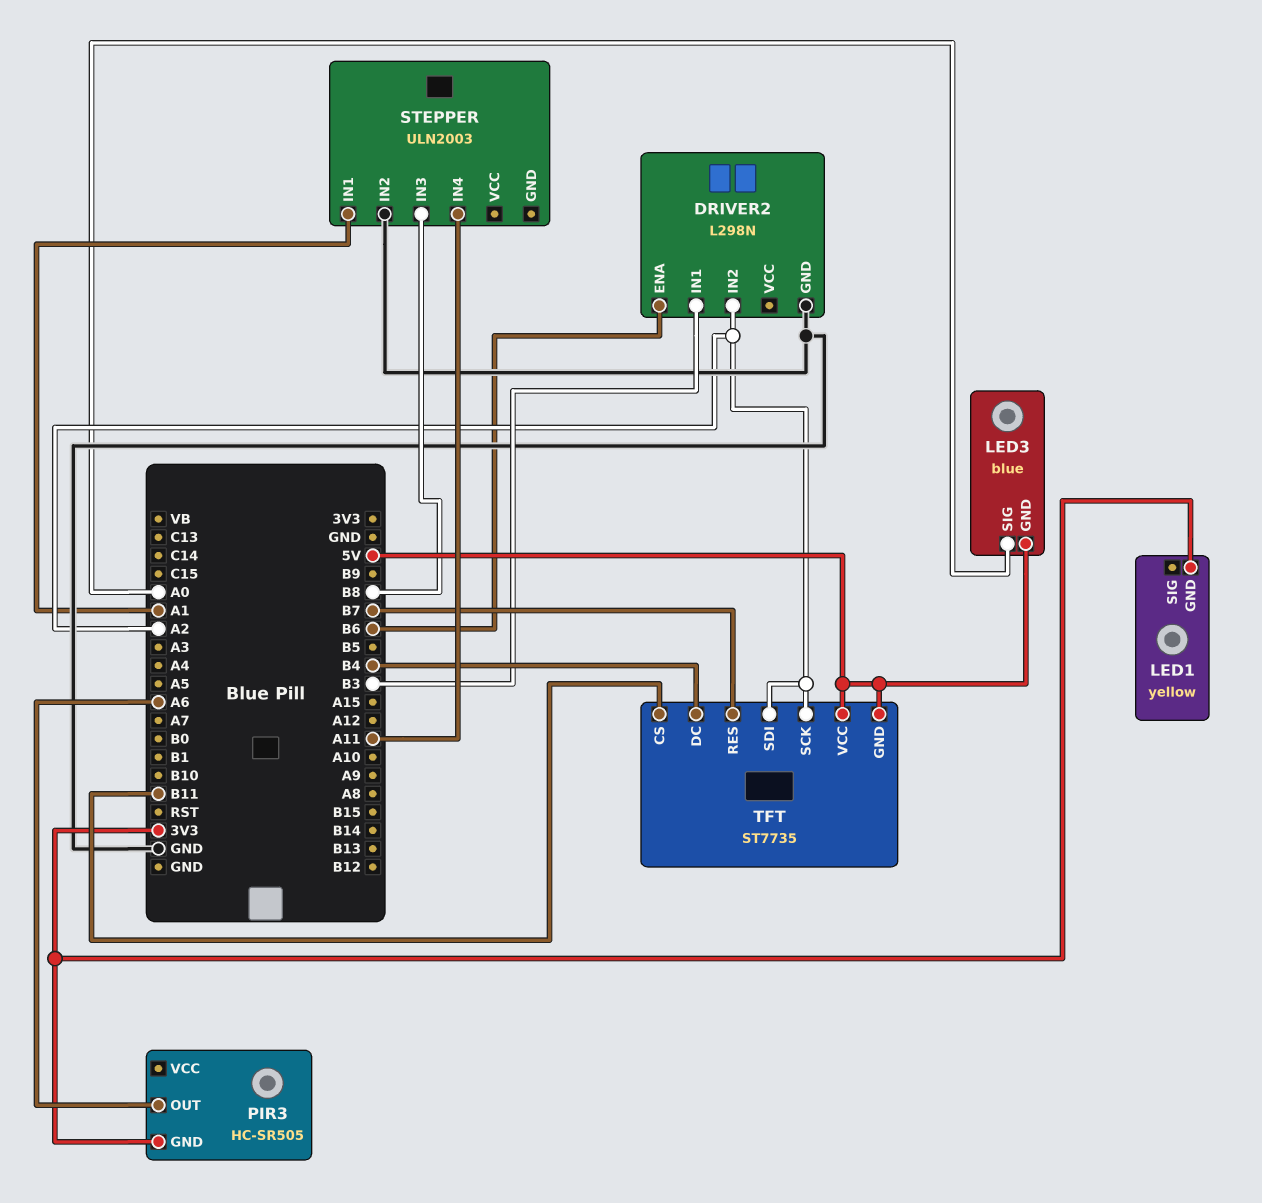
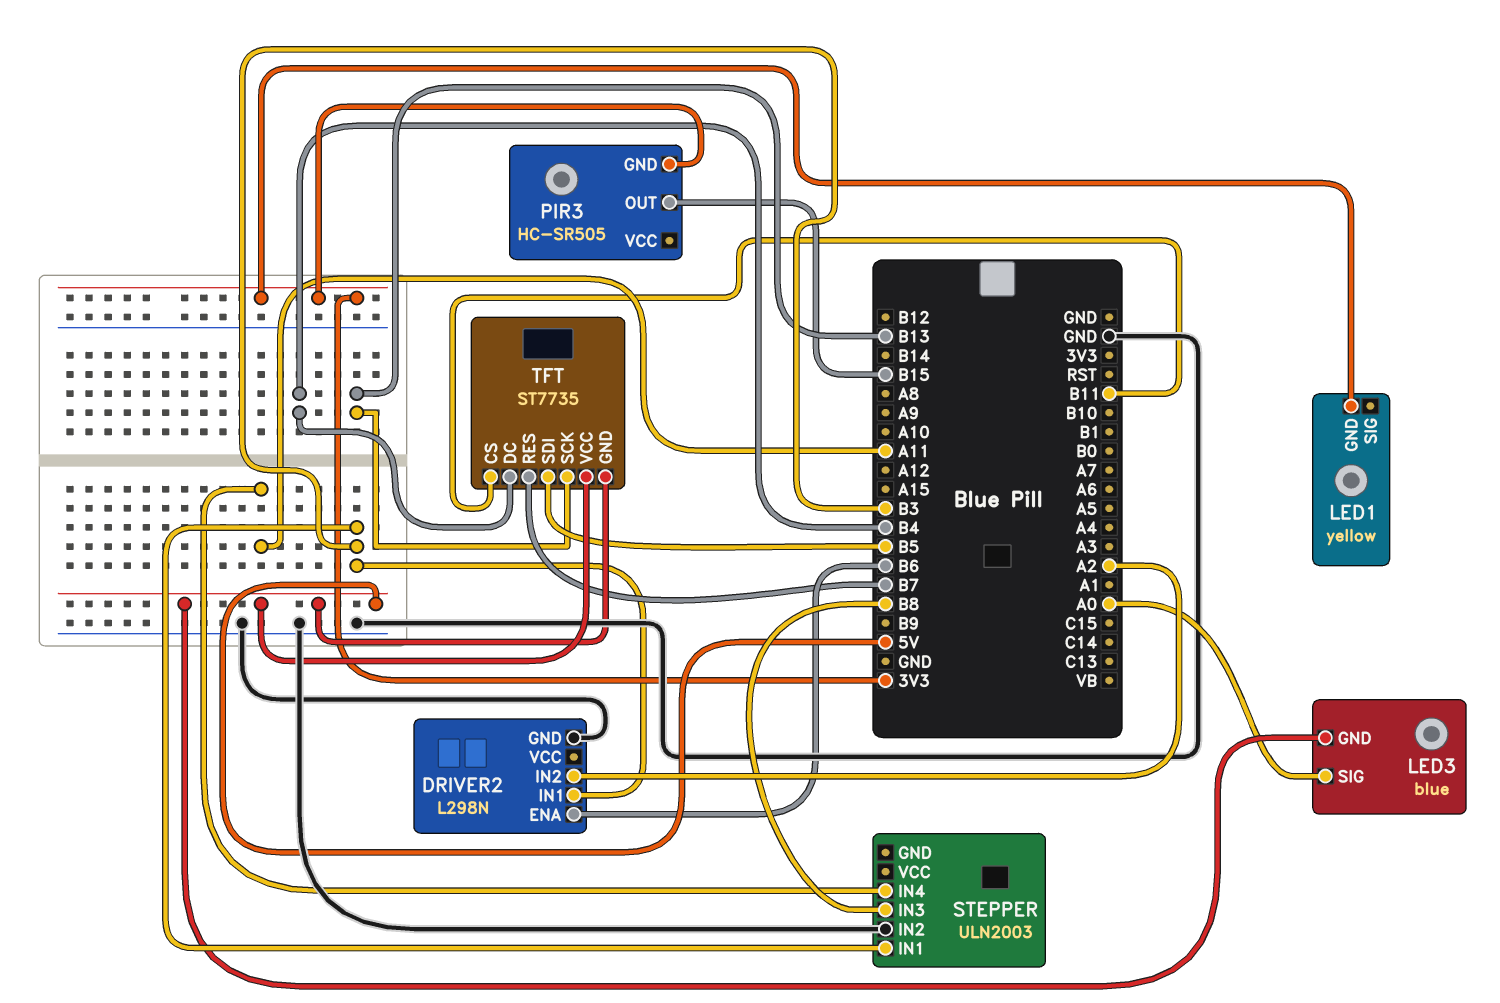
PIR3 pin OUT: A6 -> B15
STEPPER pin IN1: A1 -> B3
TFT pin SCK: A2 -> B13
TFT pin SDI: A2 -> B5

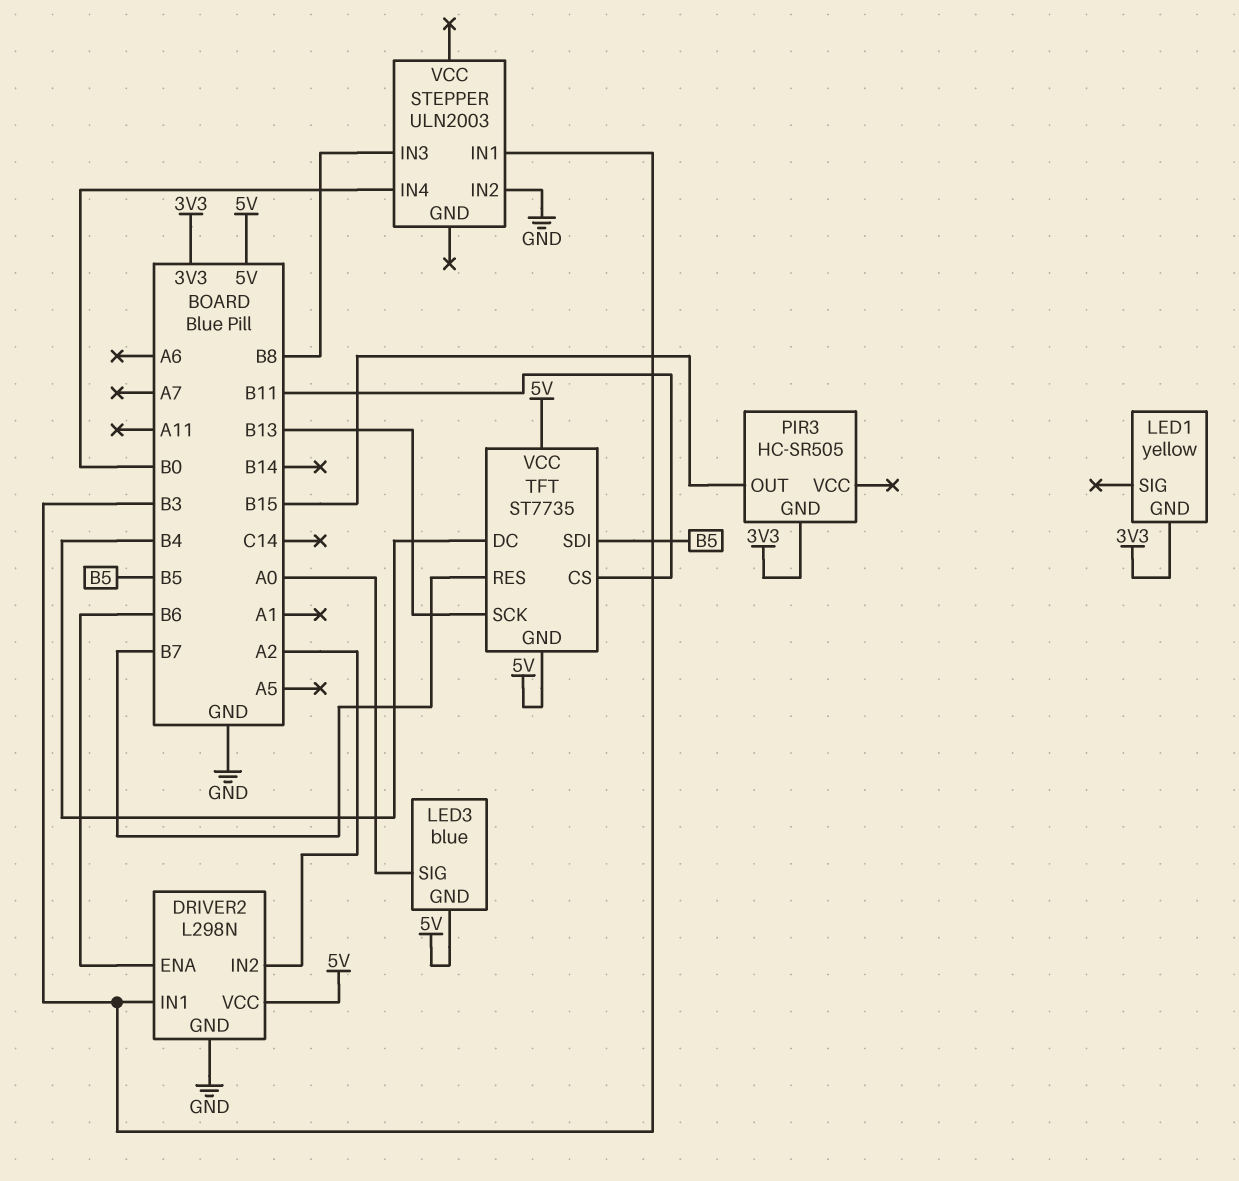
DRIVER2 pin VCC: none -> 5V
STEPPER pin IN4: A11 -> B0

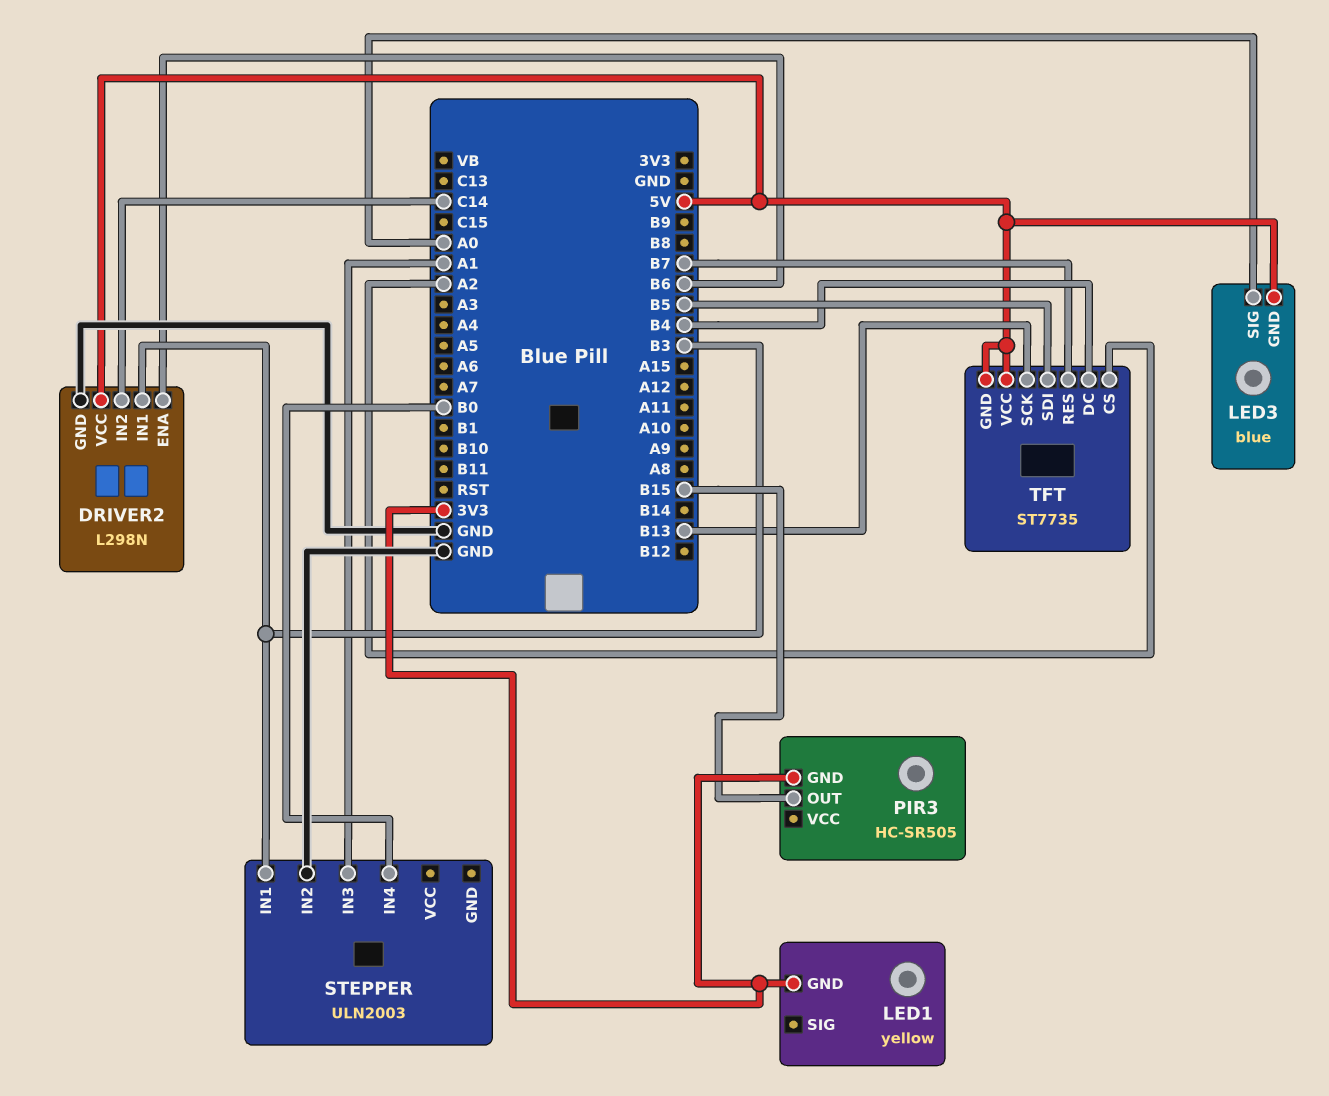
DRIVER2 pin IN2: A2 -> C14
STEPPER pin IN3: B8 -> A1
TFT pin CS: B11 -> A2

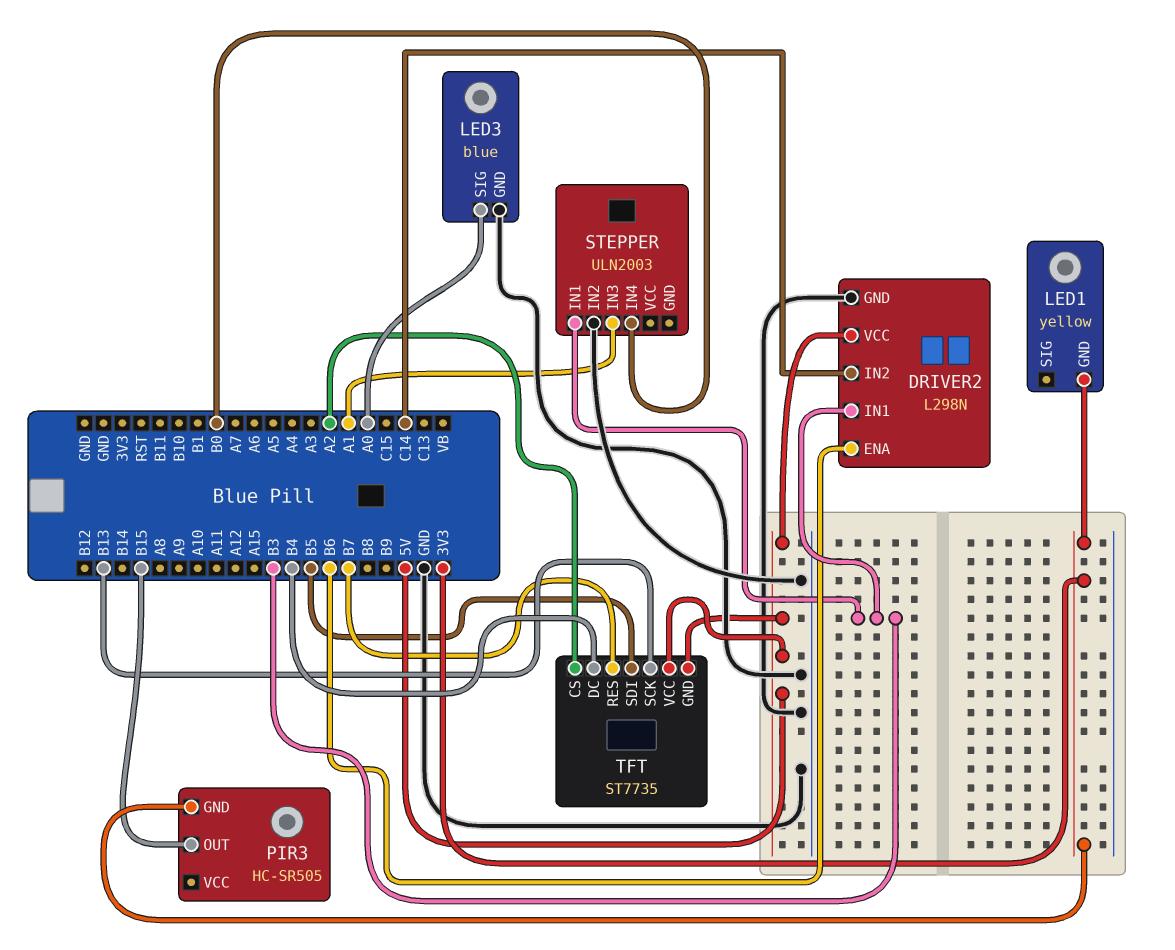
LED3 pin GND: 5V -> GND

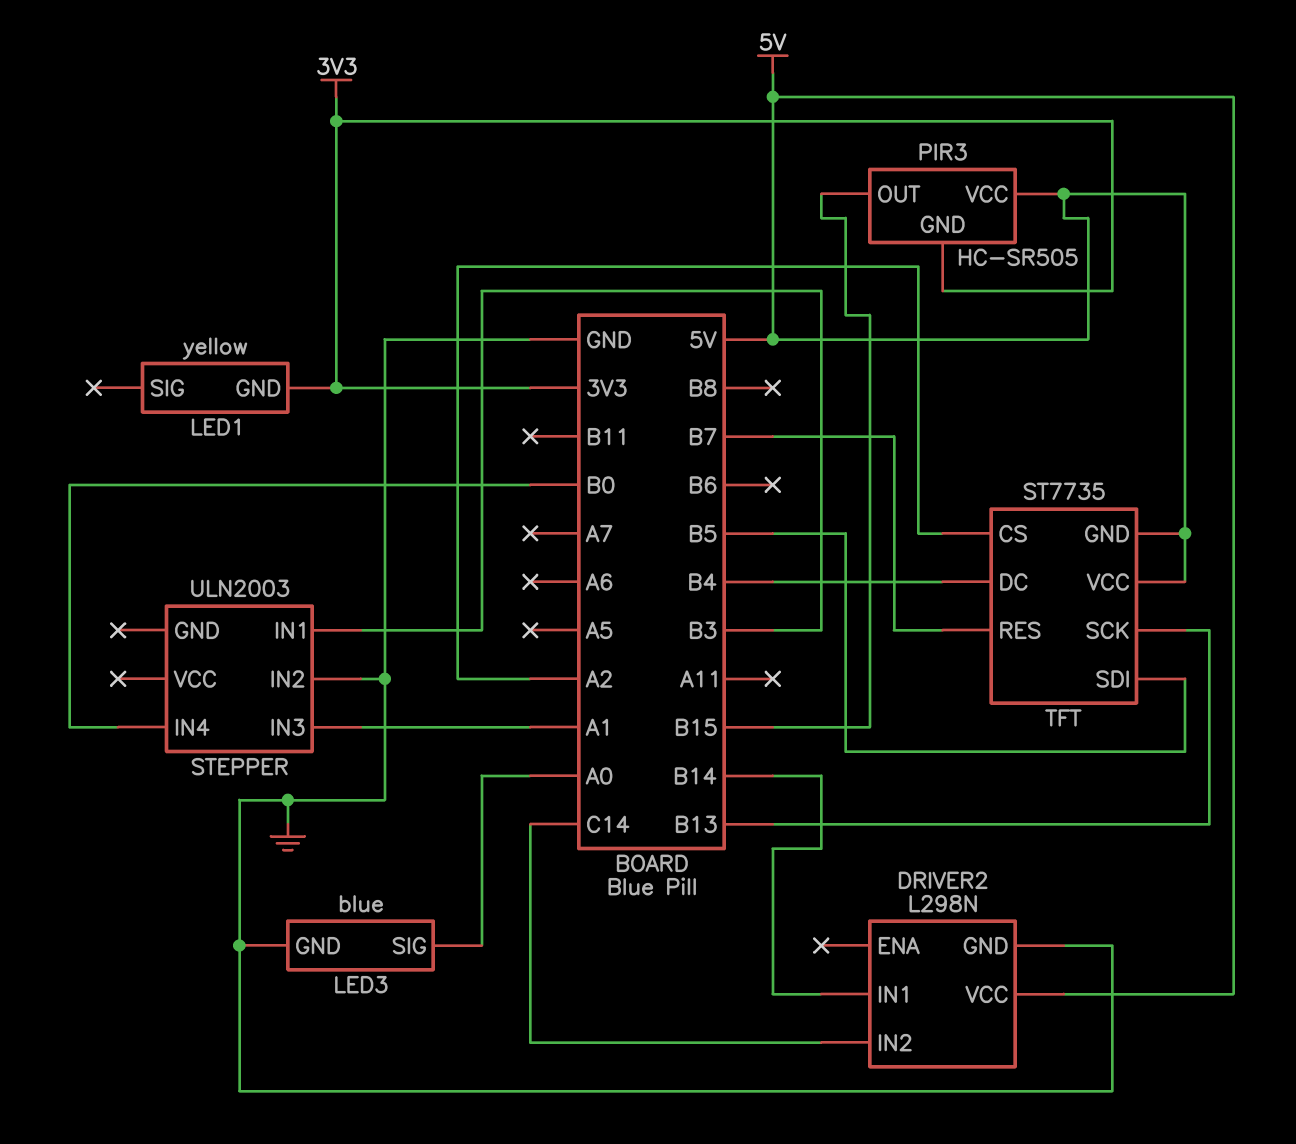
DRIVER2 pin ENA: B6 -> none
DRIVER2 pin IN1: B3 -> B14
PIR3 pin VCC: none -> 5V

